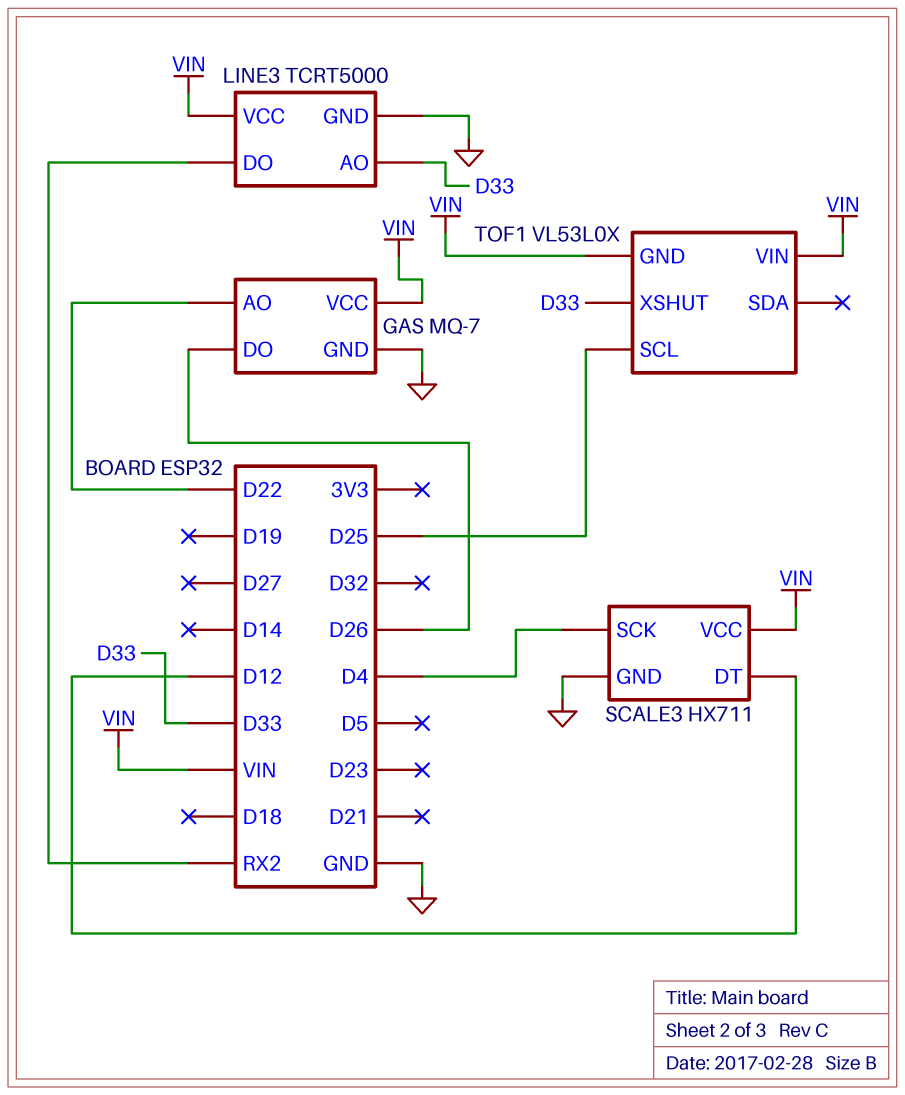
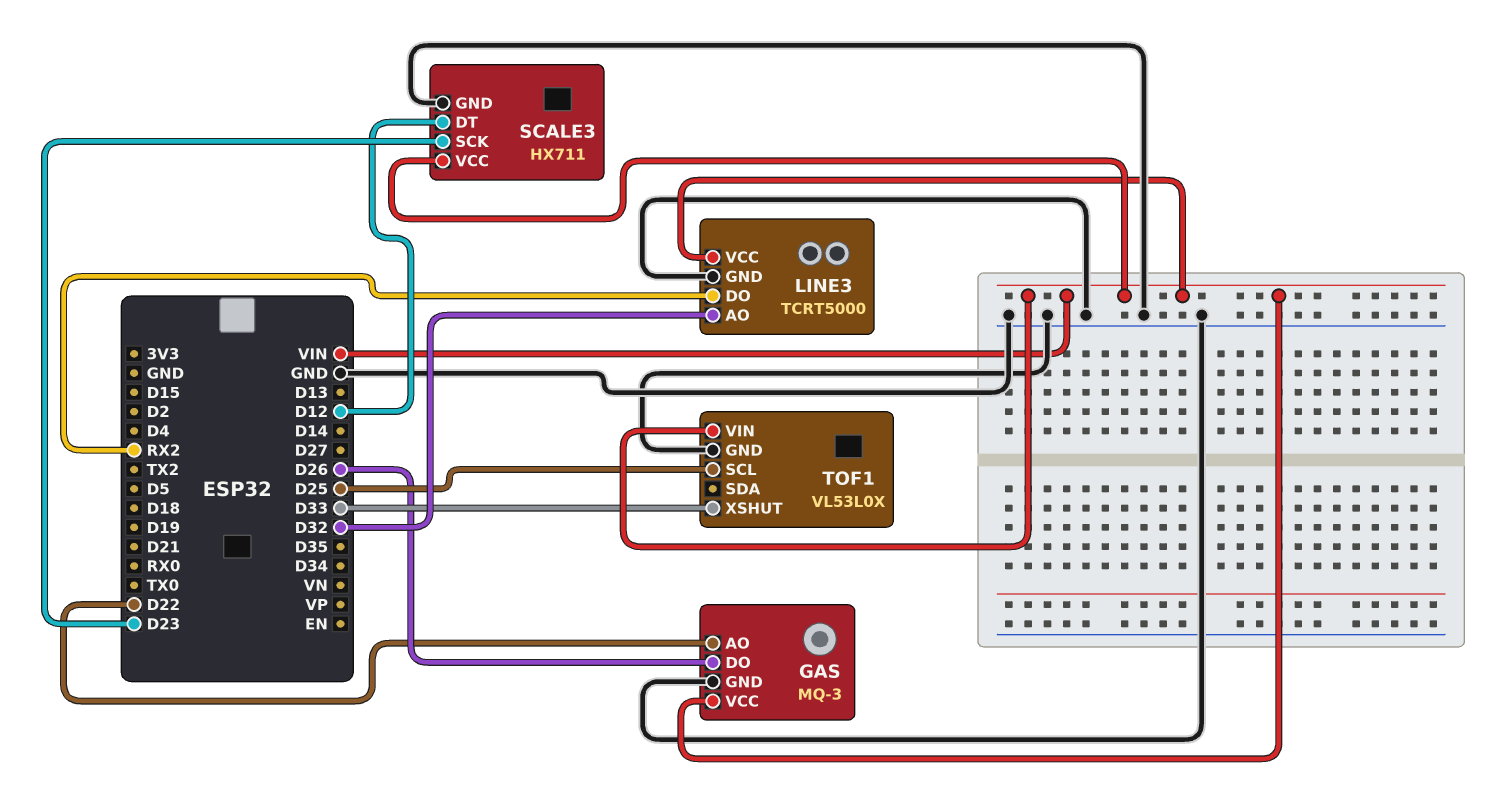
GAS: MQ-7 -> MQ-3
LINE3 pin AO: D33 -> D32
SCALE3 pin SCK: D4 -> D23
TOF1 pin GND: VIN -> GND

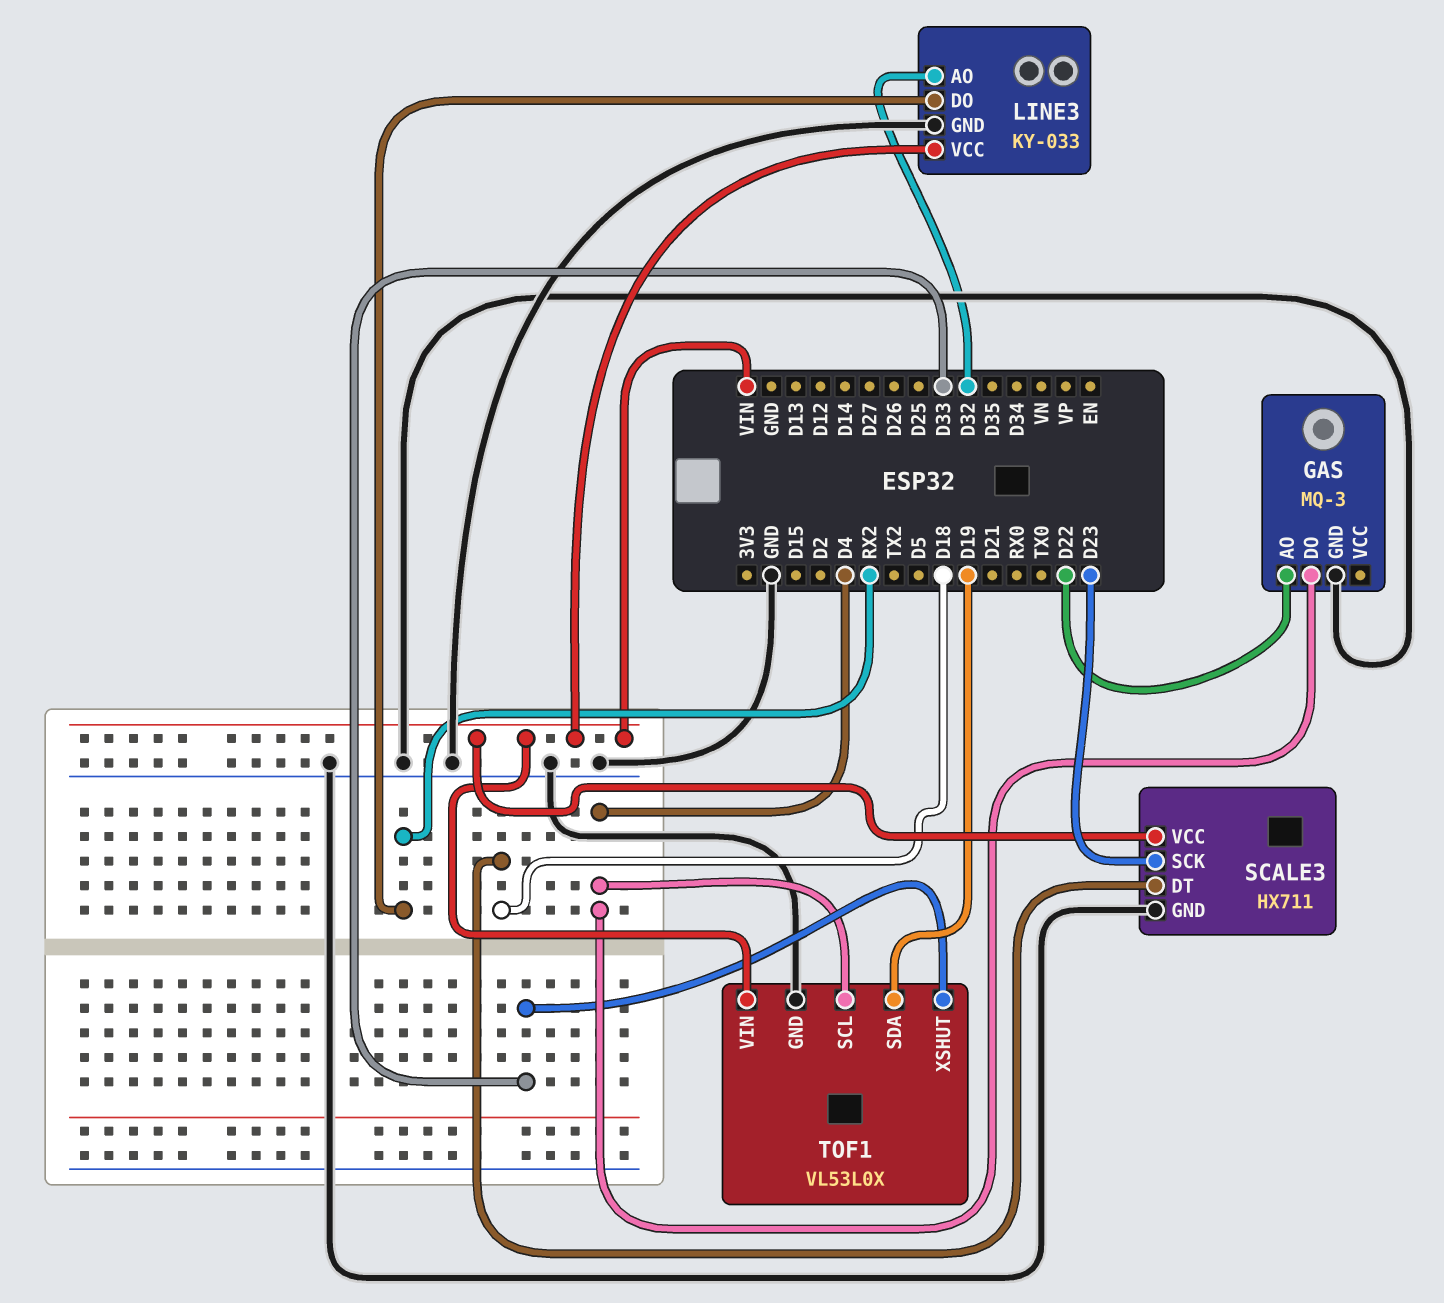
GAS pin DO: D26 -> D4
GAS pin VCC: VIN -> none
LINE3: TCRT5000 -> KY-033
SCALE3 pin DT: D12 -> D18
TOF1 pin SCL: D25 -> D4
TOF1 pin SDA: none -> D19

